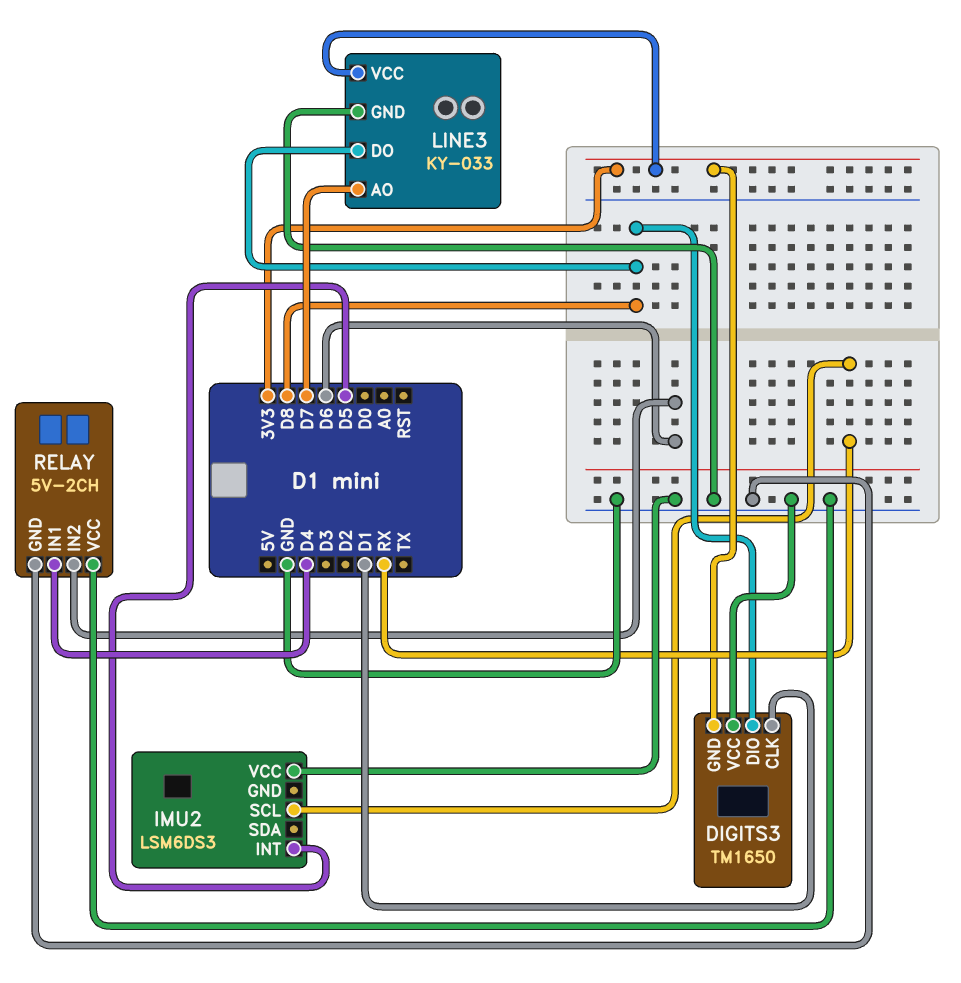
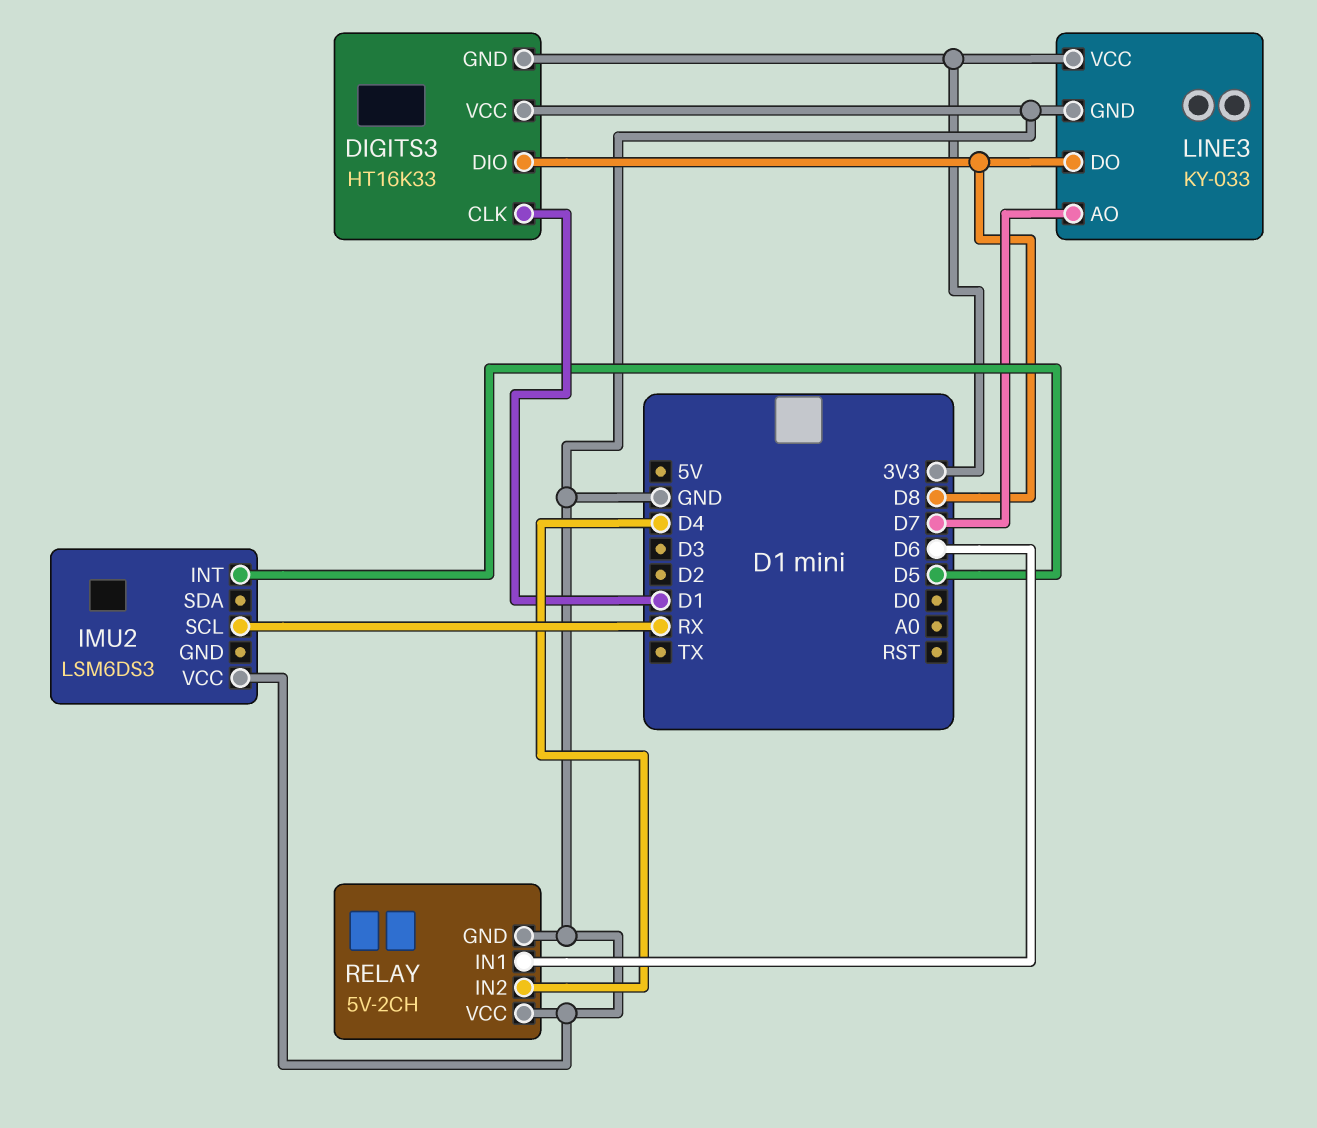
DIGITS3: TM1650 -> HT16K33
RELAY pin IN1: D4 -> D6
RELAY pin IN2: D6 -> D4

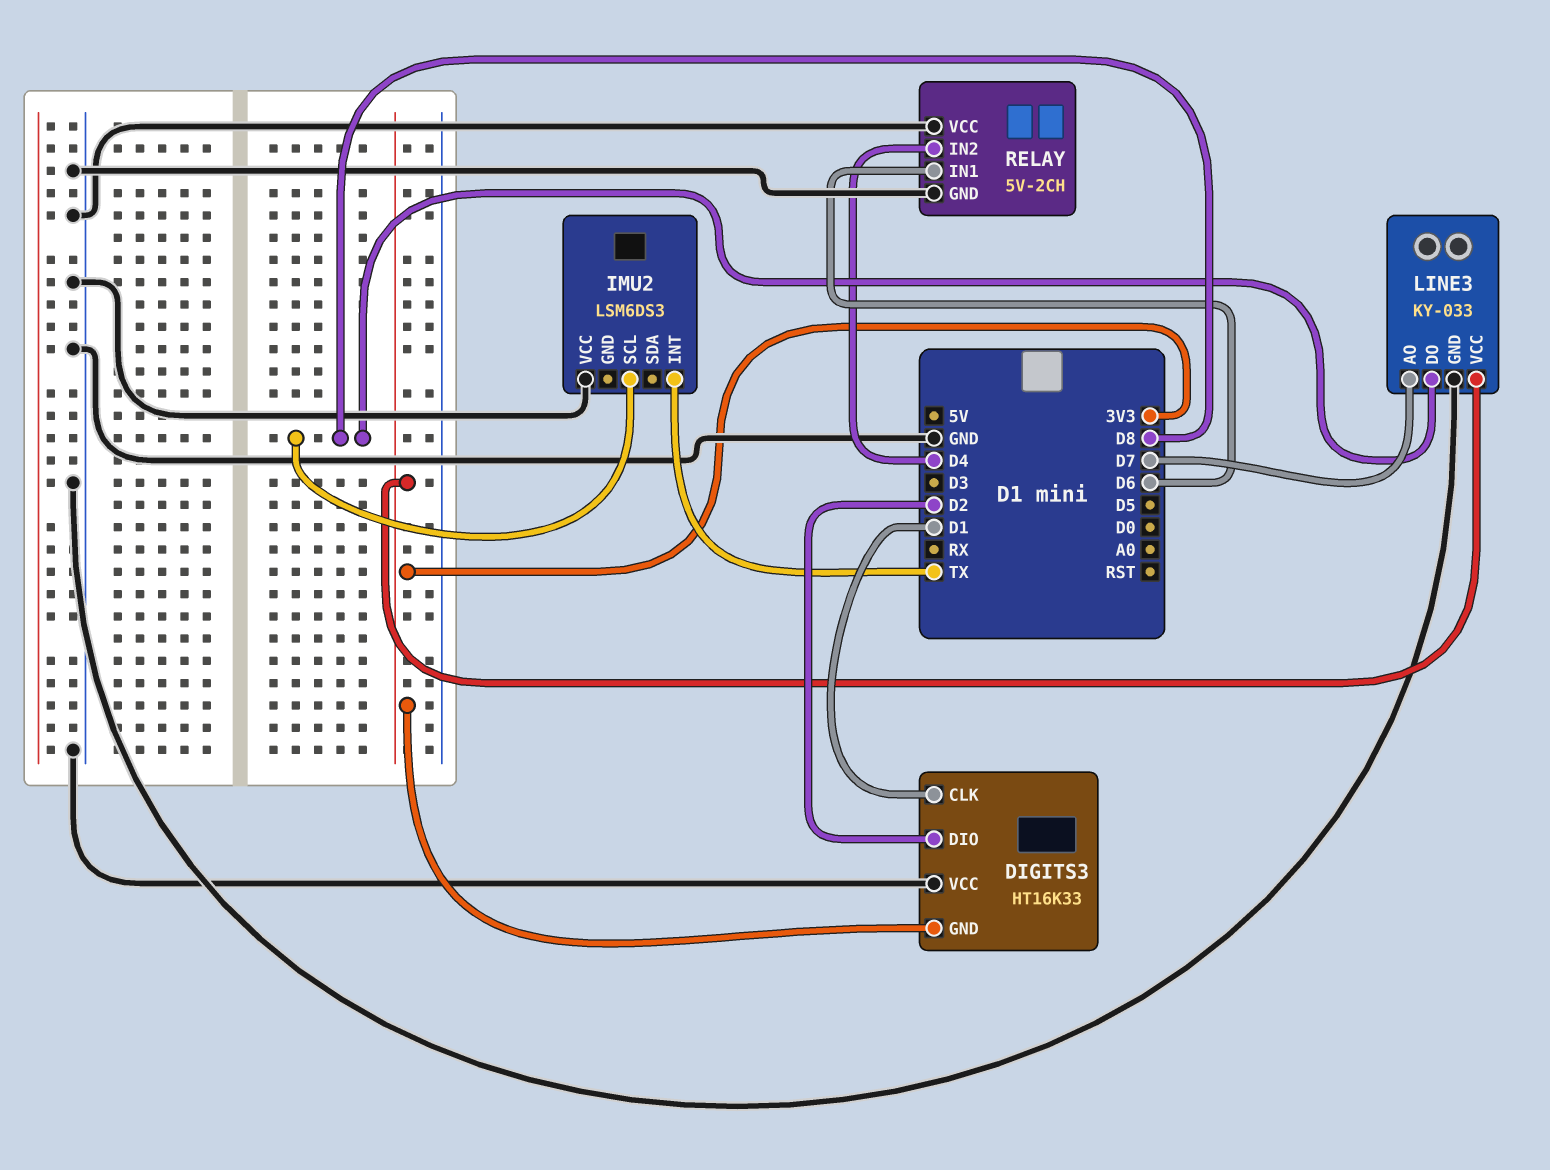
DIGITS3 pin DIO: D8 -> D2
IMU2 pin INT: D5 -> TX
IMU2 pin SCL: RX -> D8

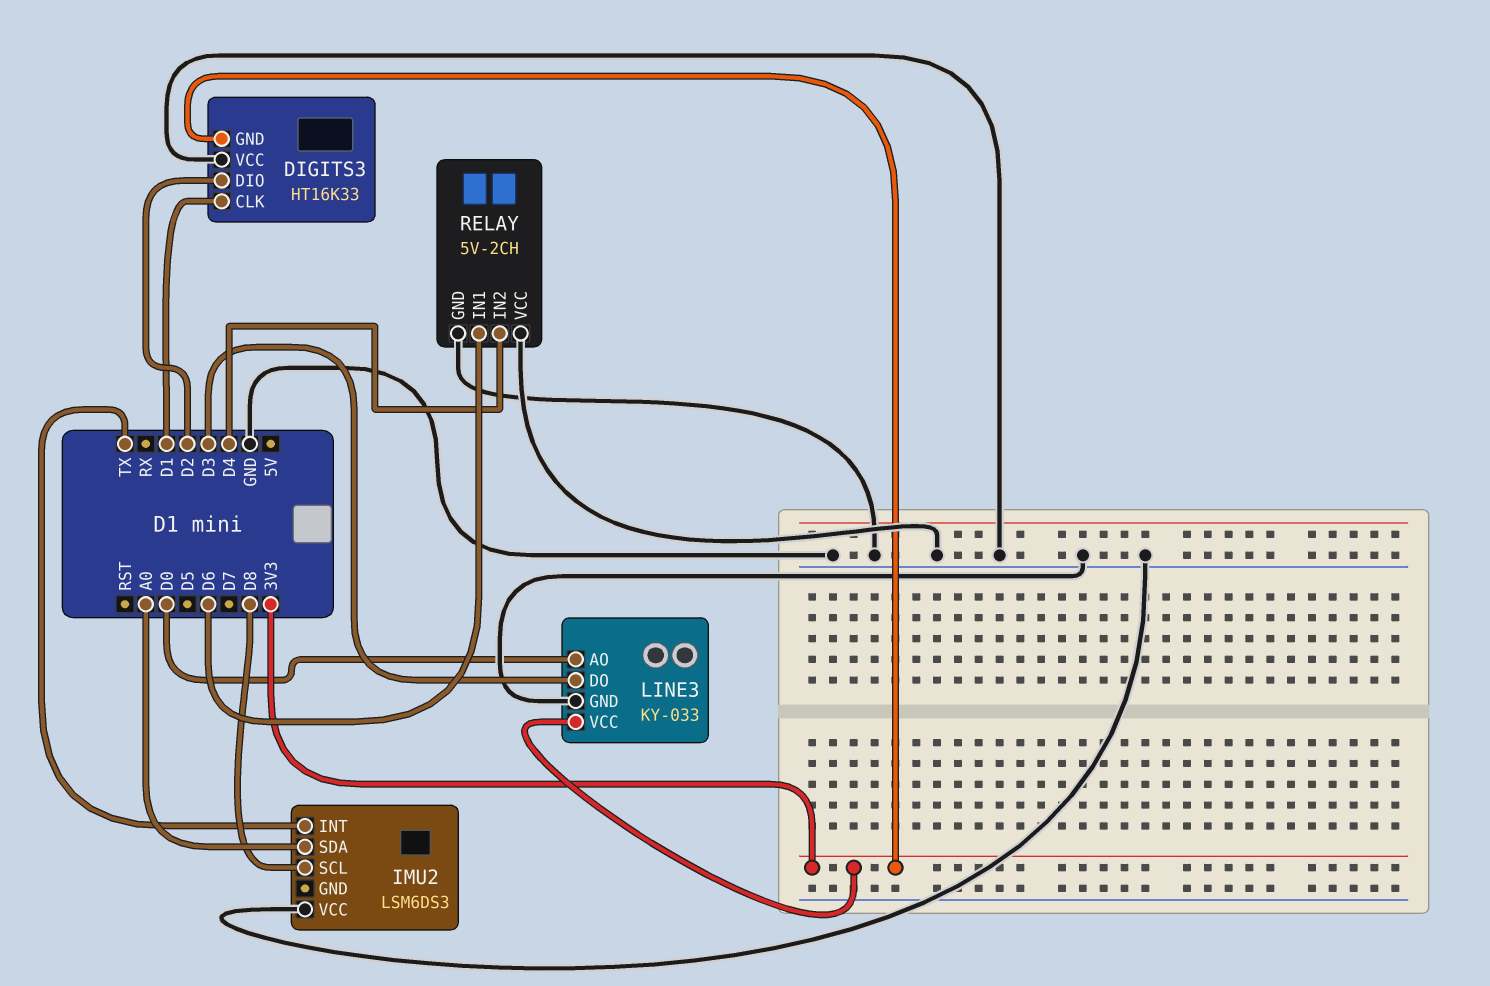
IMU2 pin SDA: none -> A0
LINE3 pin AO: D7 -> D0
LINE3 pin DO: D8 -> D3

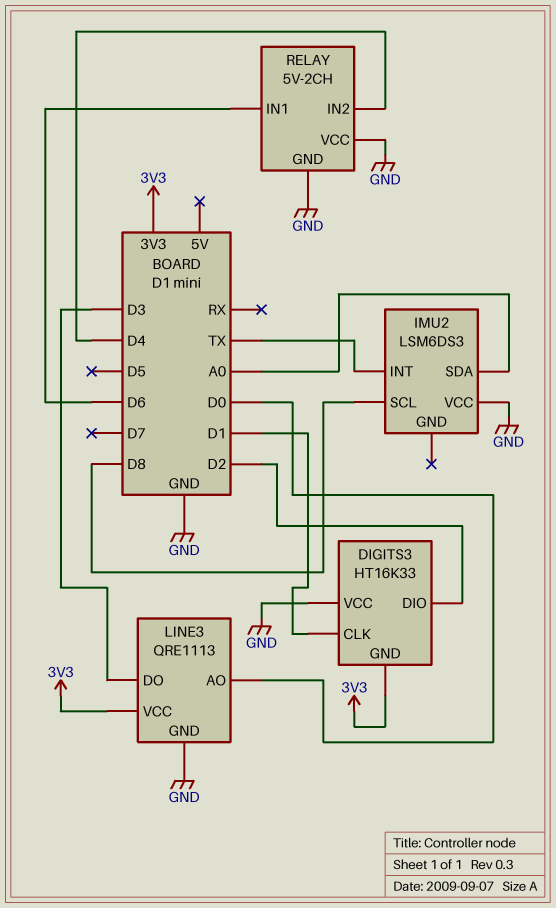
LINE3: KY-033 -> QRE1113

